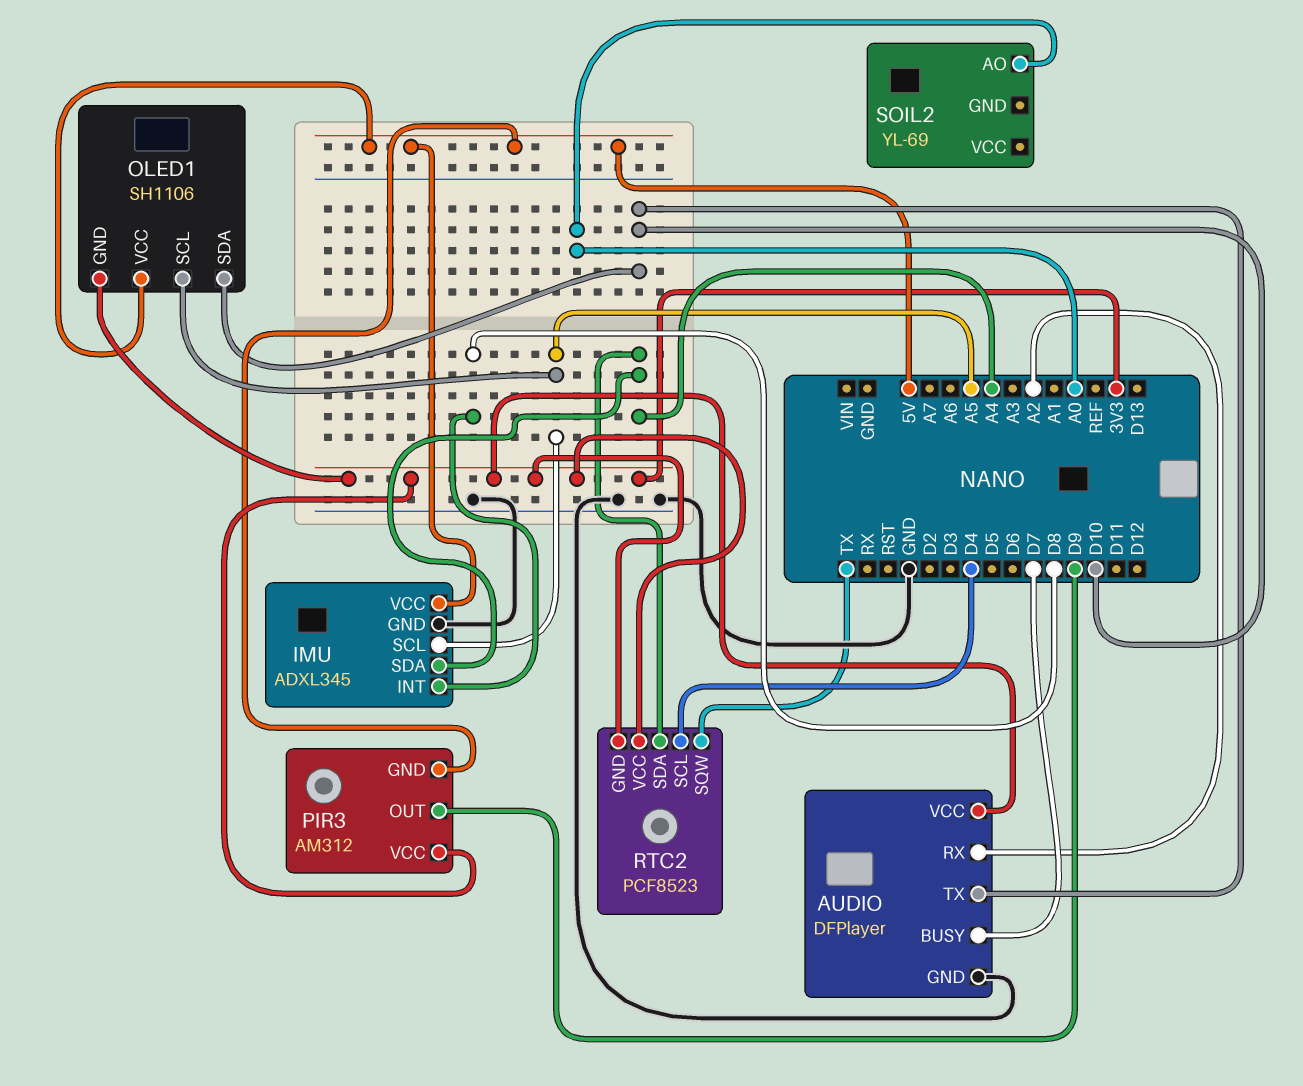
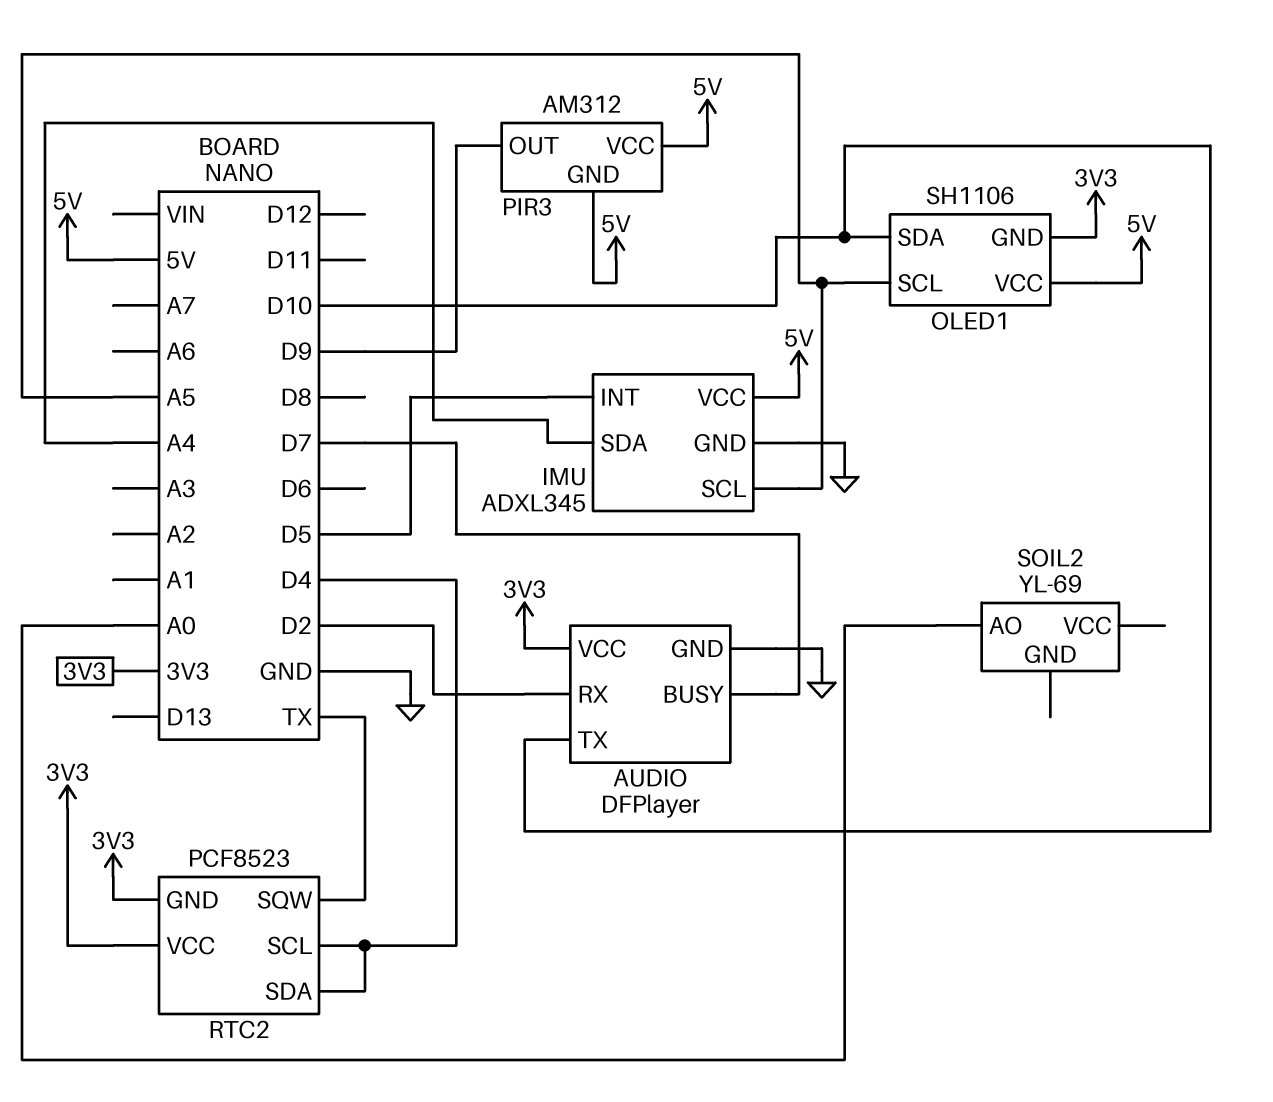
AUDIO pin RX: A2 -> D2
IMU pin INT: D8 -> D5
PIR3 pin VCC: 3V3 -> 5V
RTC2 pin SDA: A4 -> D4

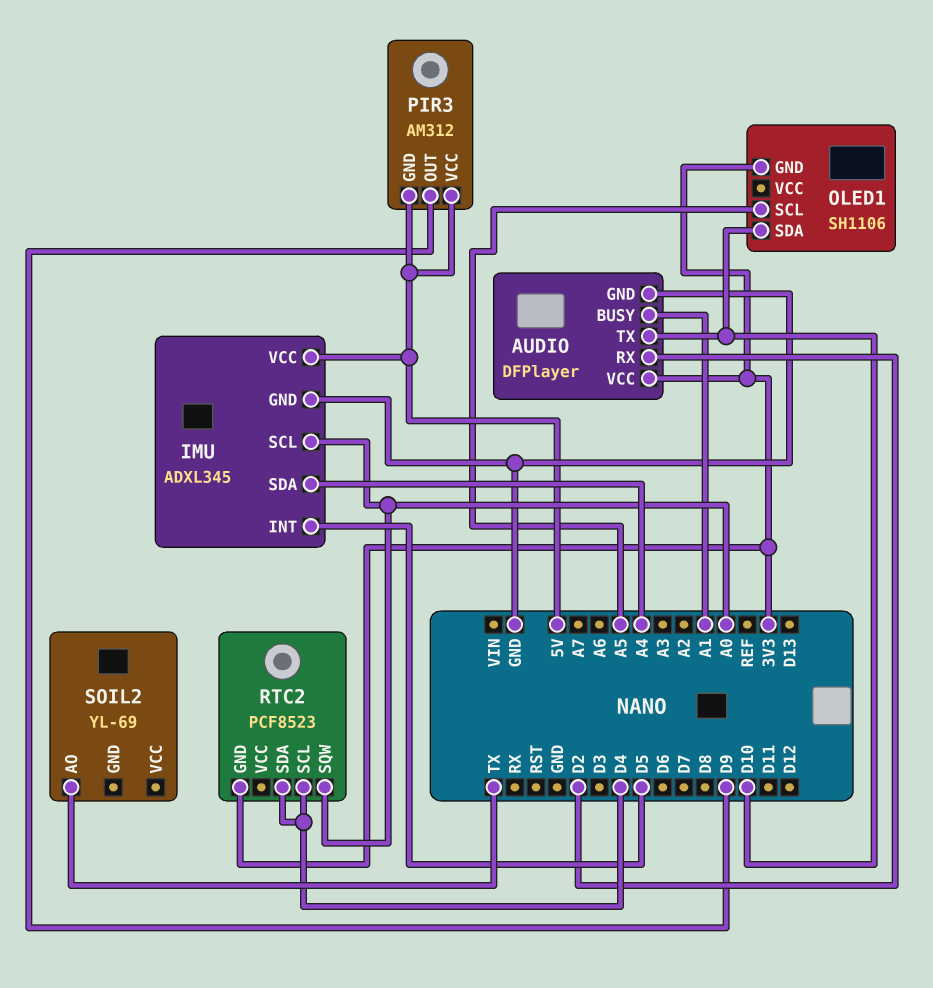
AUDIO pin BUSY: D7 -> A1
IMU pin SCL: A5 -> A0
OLED1 pin VCC: 5V -> none
RTC2 pin SQW: TX -> A0
RTC2 pin VCC: 3V3 -> none
SOIL2 pin AO: A0 -> TX

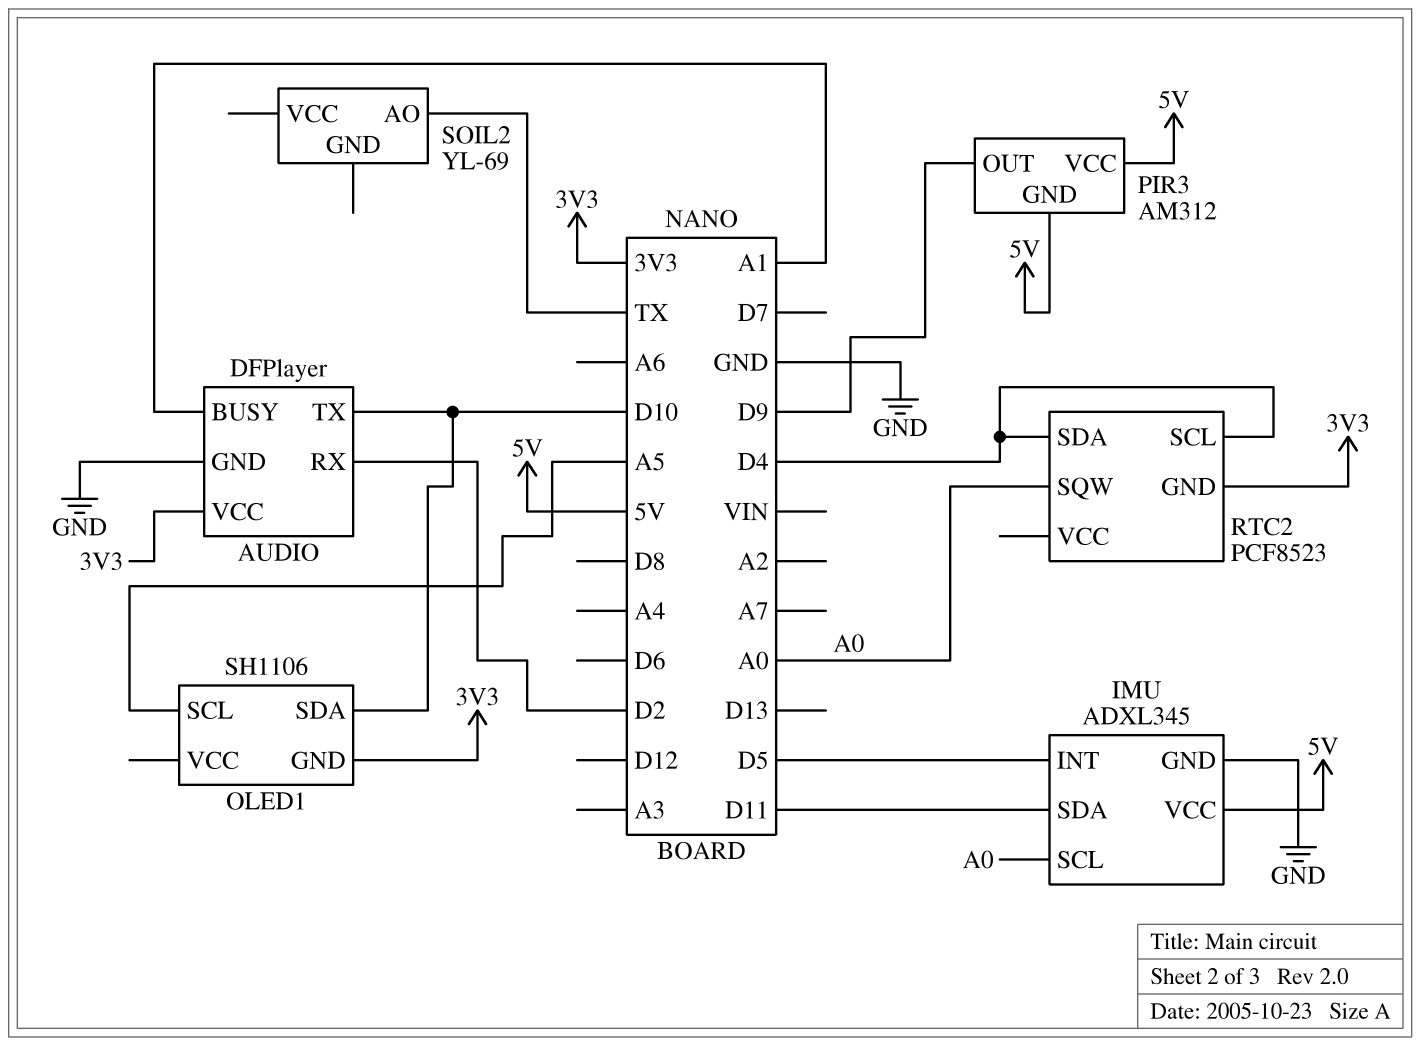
IMU pin SDA: A4 -> D11

